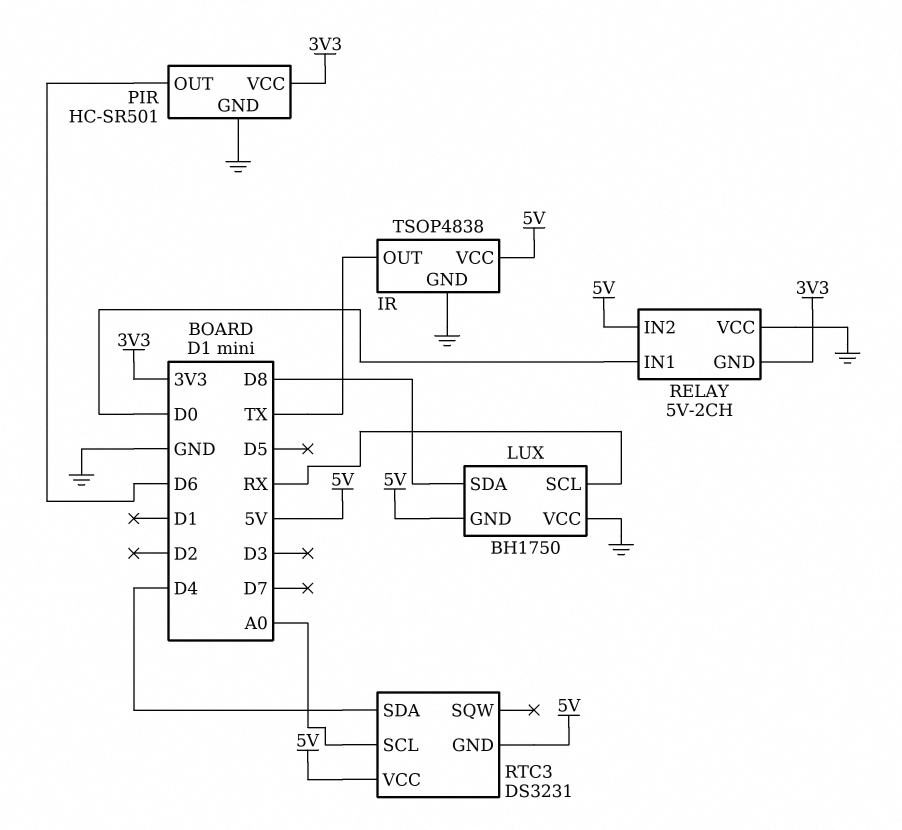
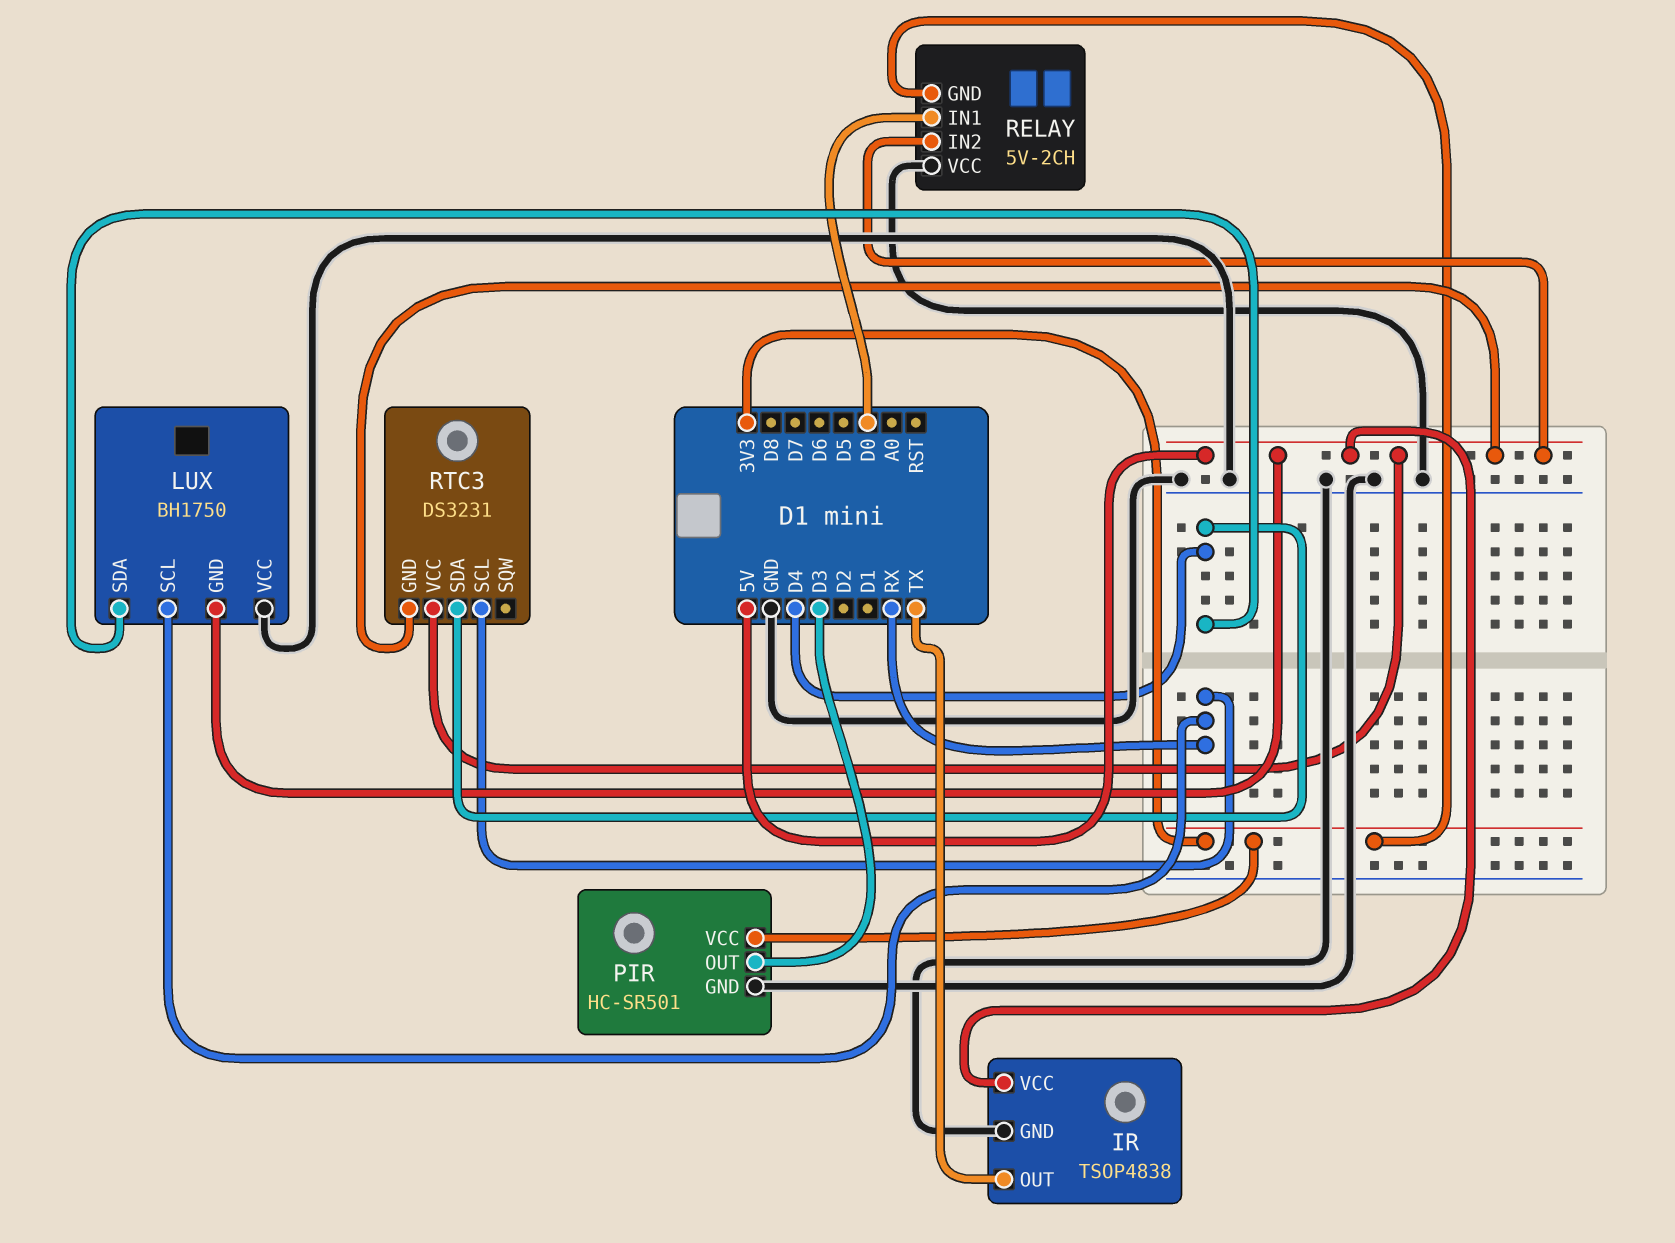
LUX pin SDA: D8 -> D4
PIR pin OUT: D6 -> D3
RTC3 pin SCL: A0 -> RX

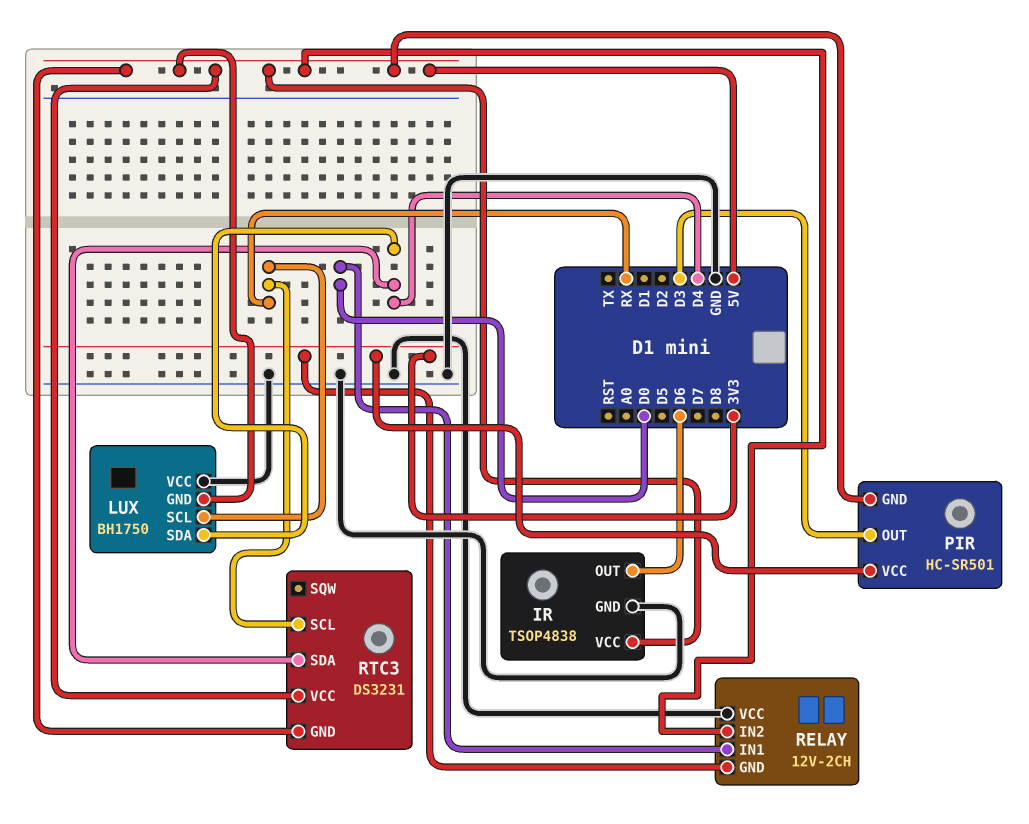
IR pin OUT: TX -> D6
PIR pin GND: GND -> 5V
RELAY: 5V-2CH -> 12V-2CH

